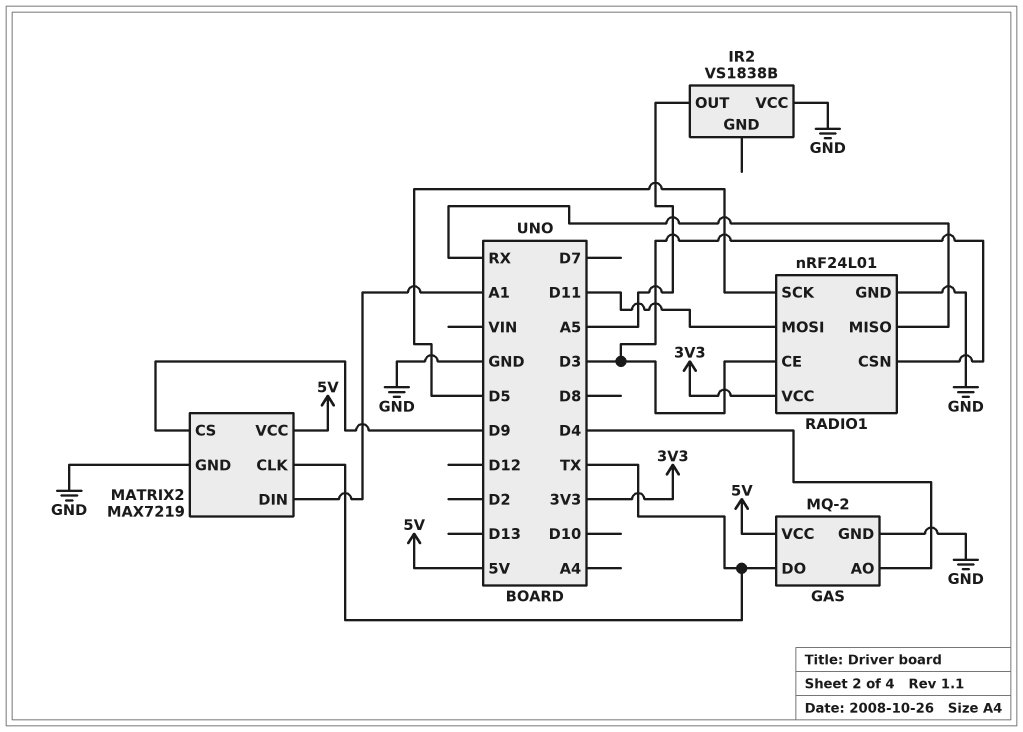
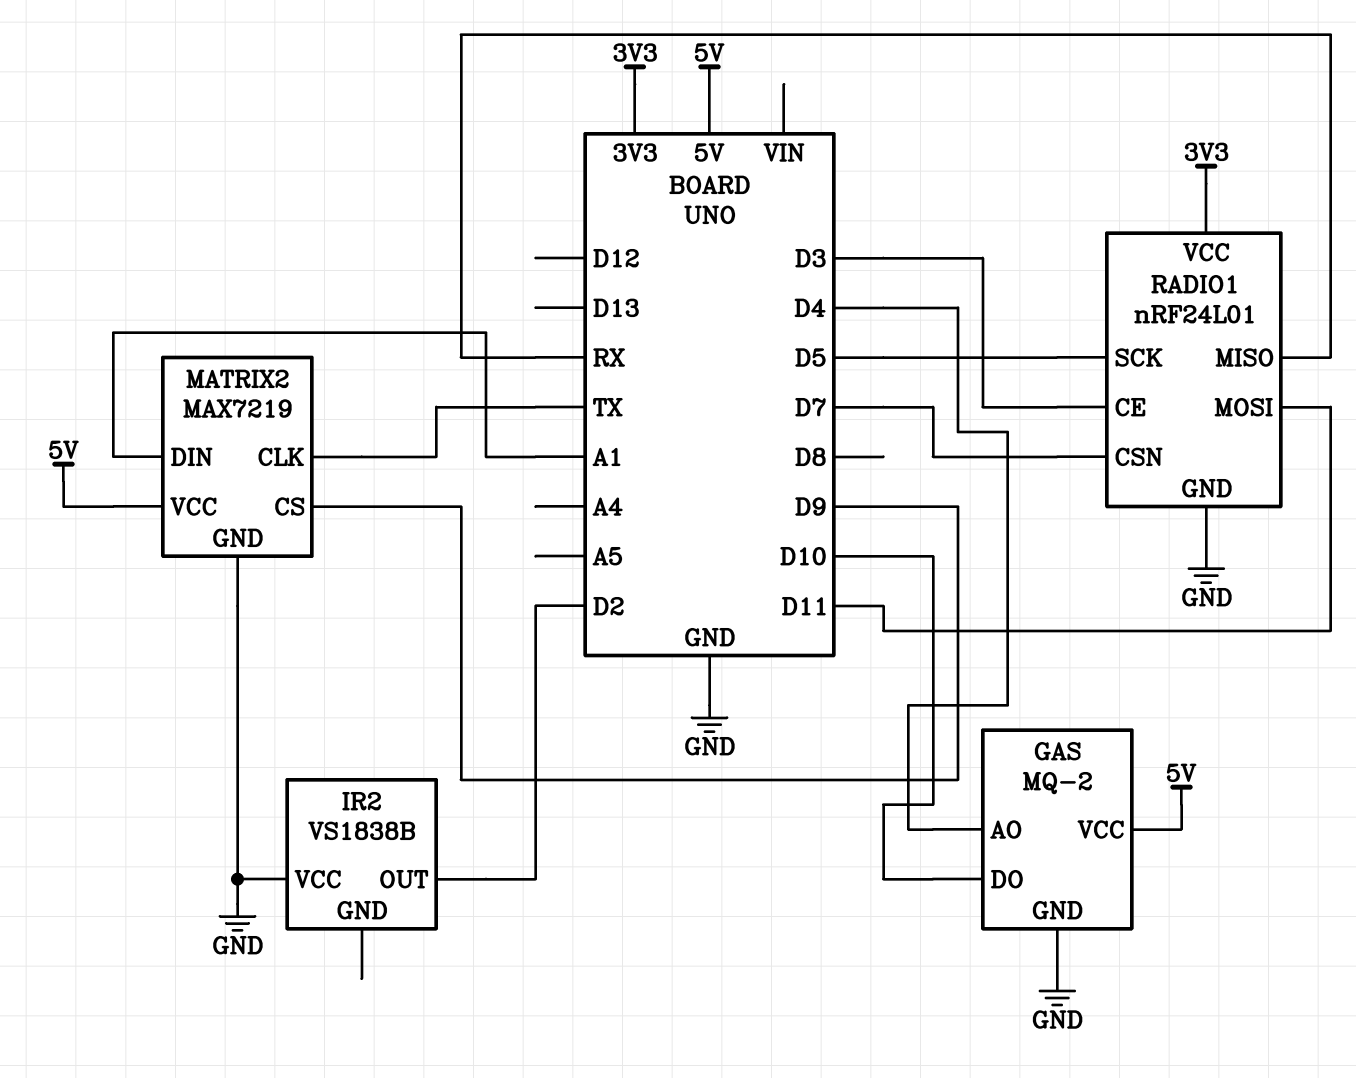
GAS pin DO: TX -> D10
IR2 pin OUT: A5 -> D2
RADIO1 pin CSN: D3 -> D7

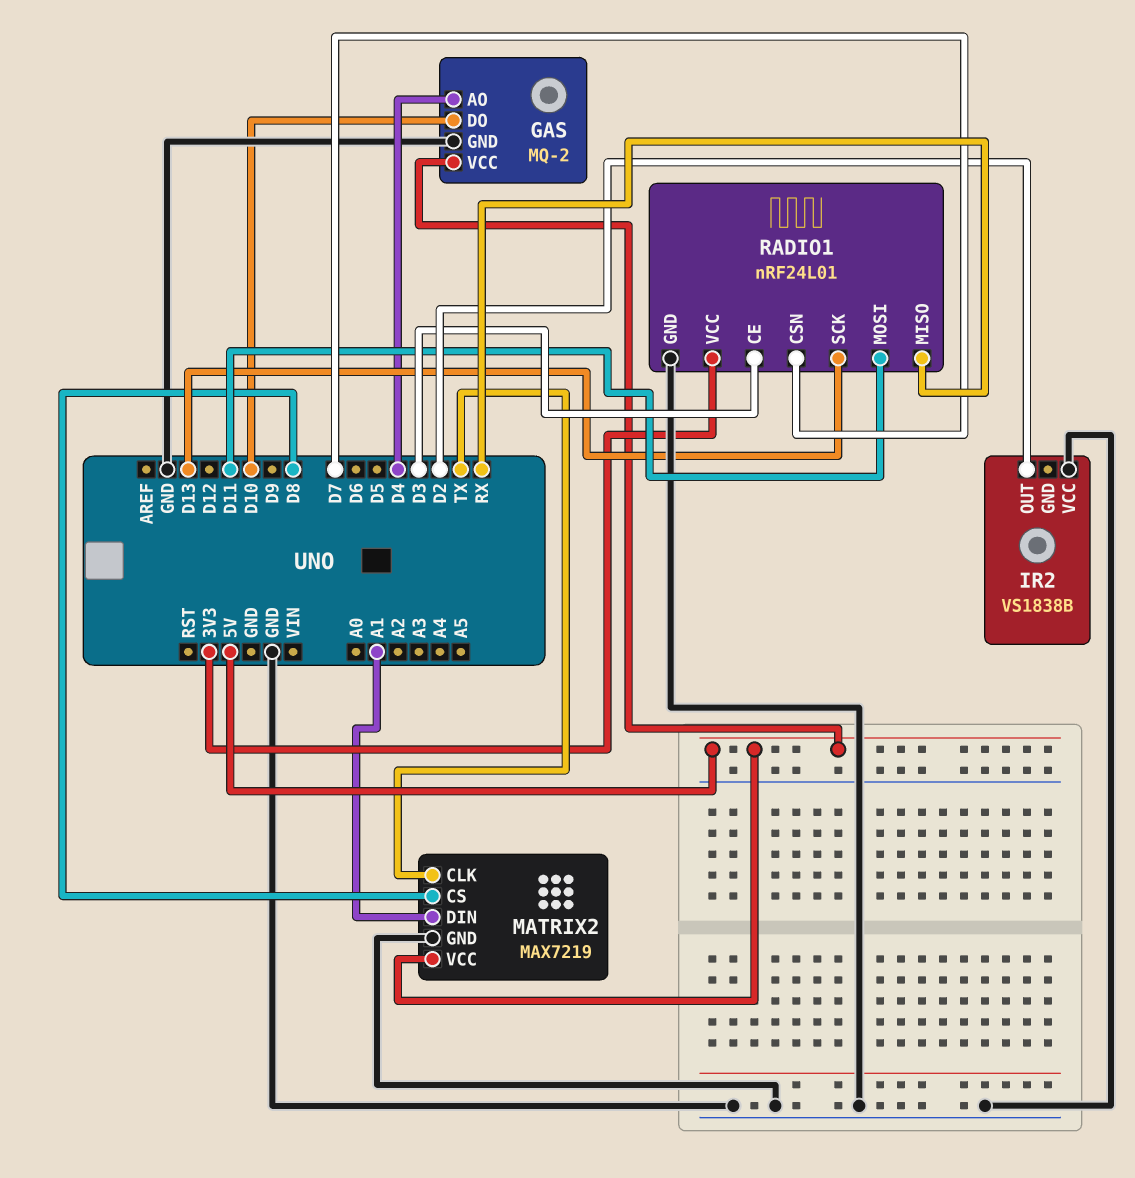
MATRIX2 pin CS: D9 -> D8
RADIO1 pin SCK: D5 -> D13

